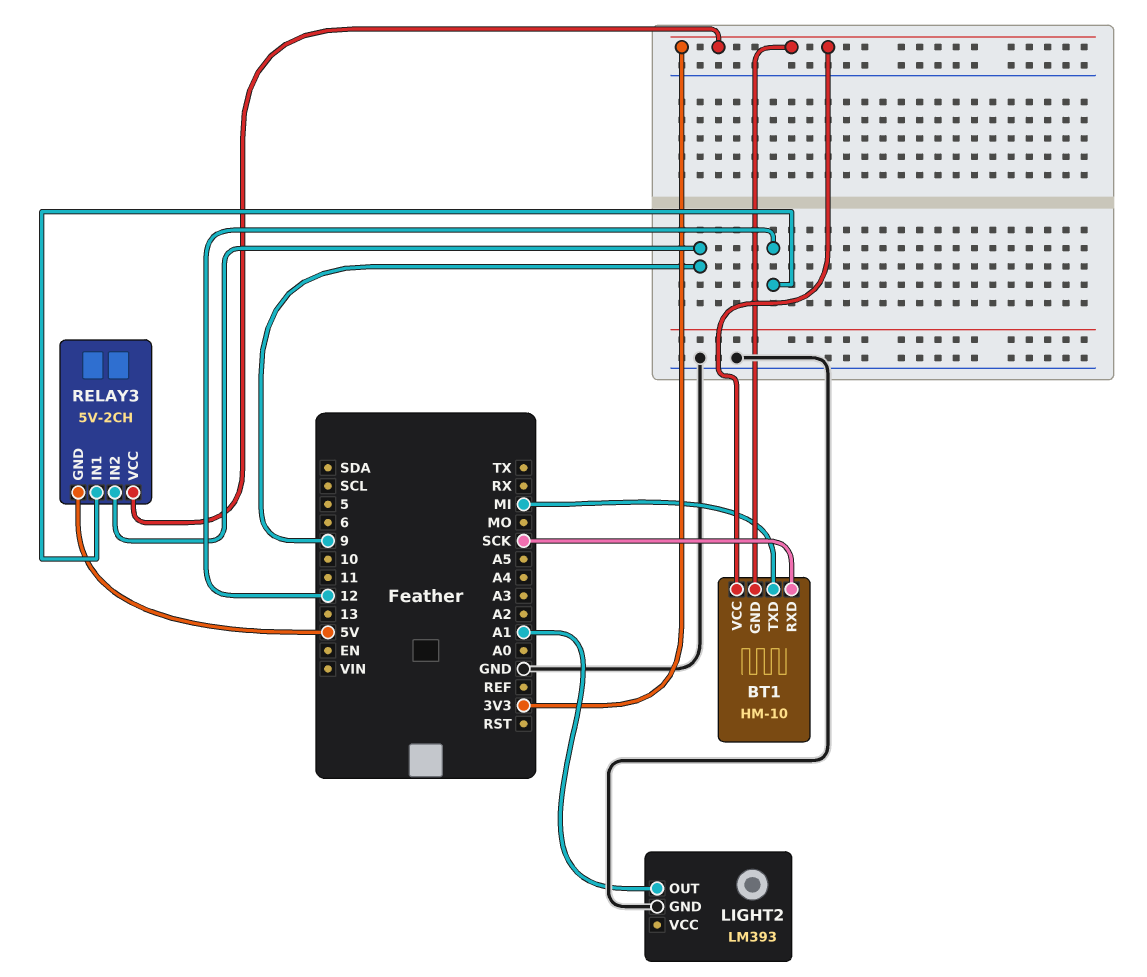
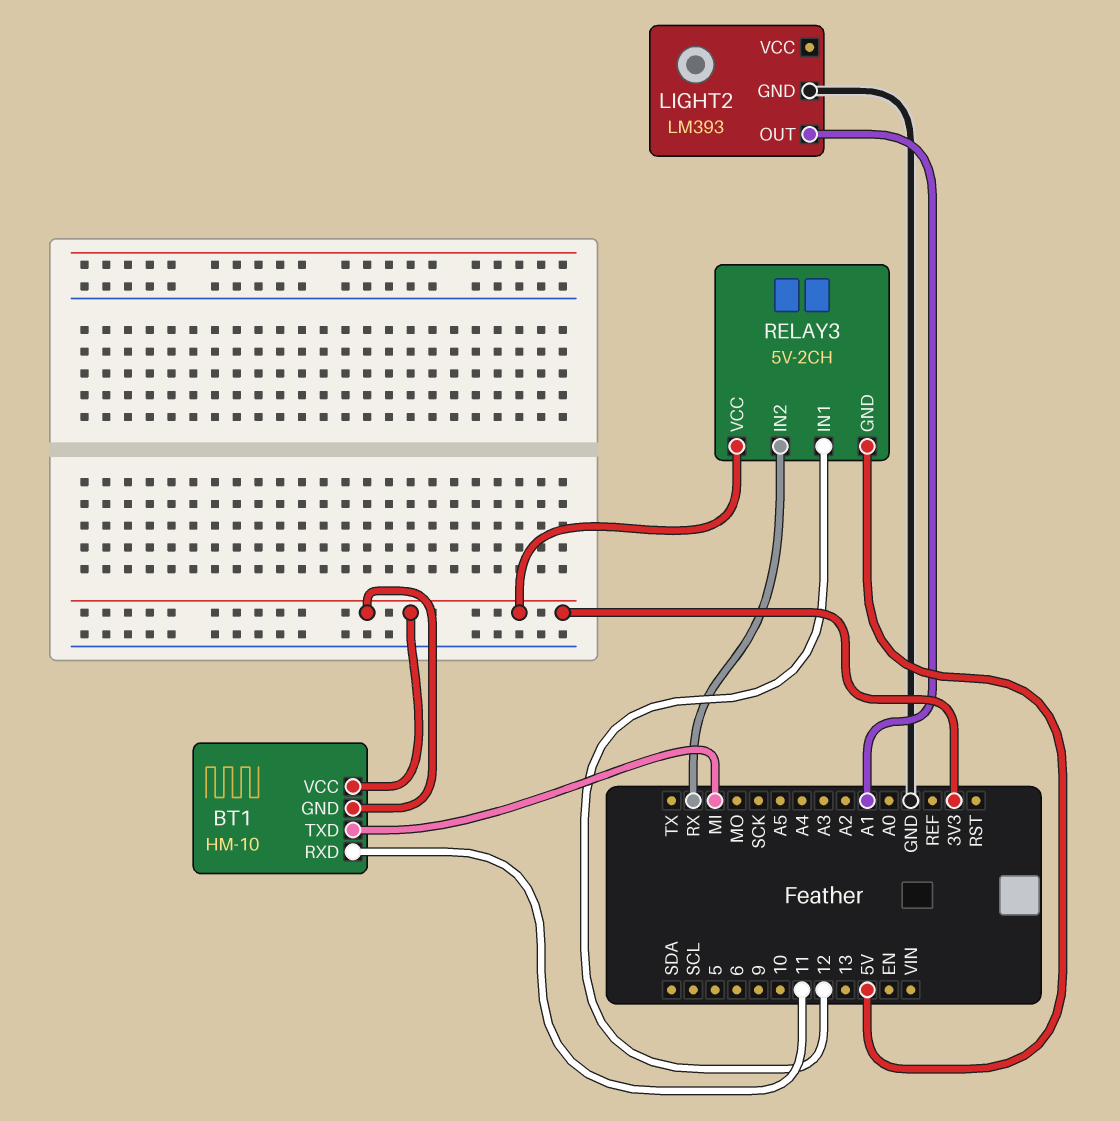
BT1 pin RXD: SCK -> 11
RELAY3 pin IN2: 9 -> RX

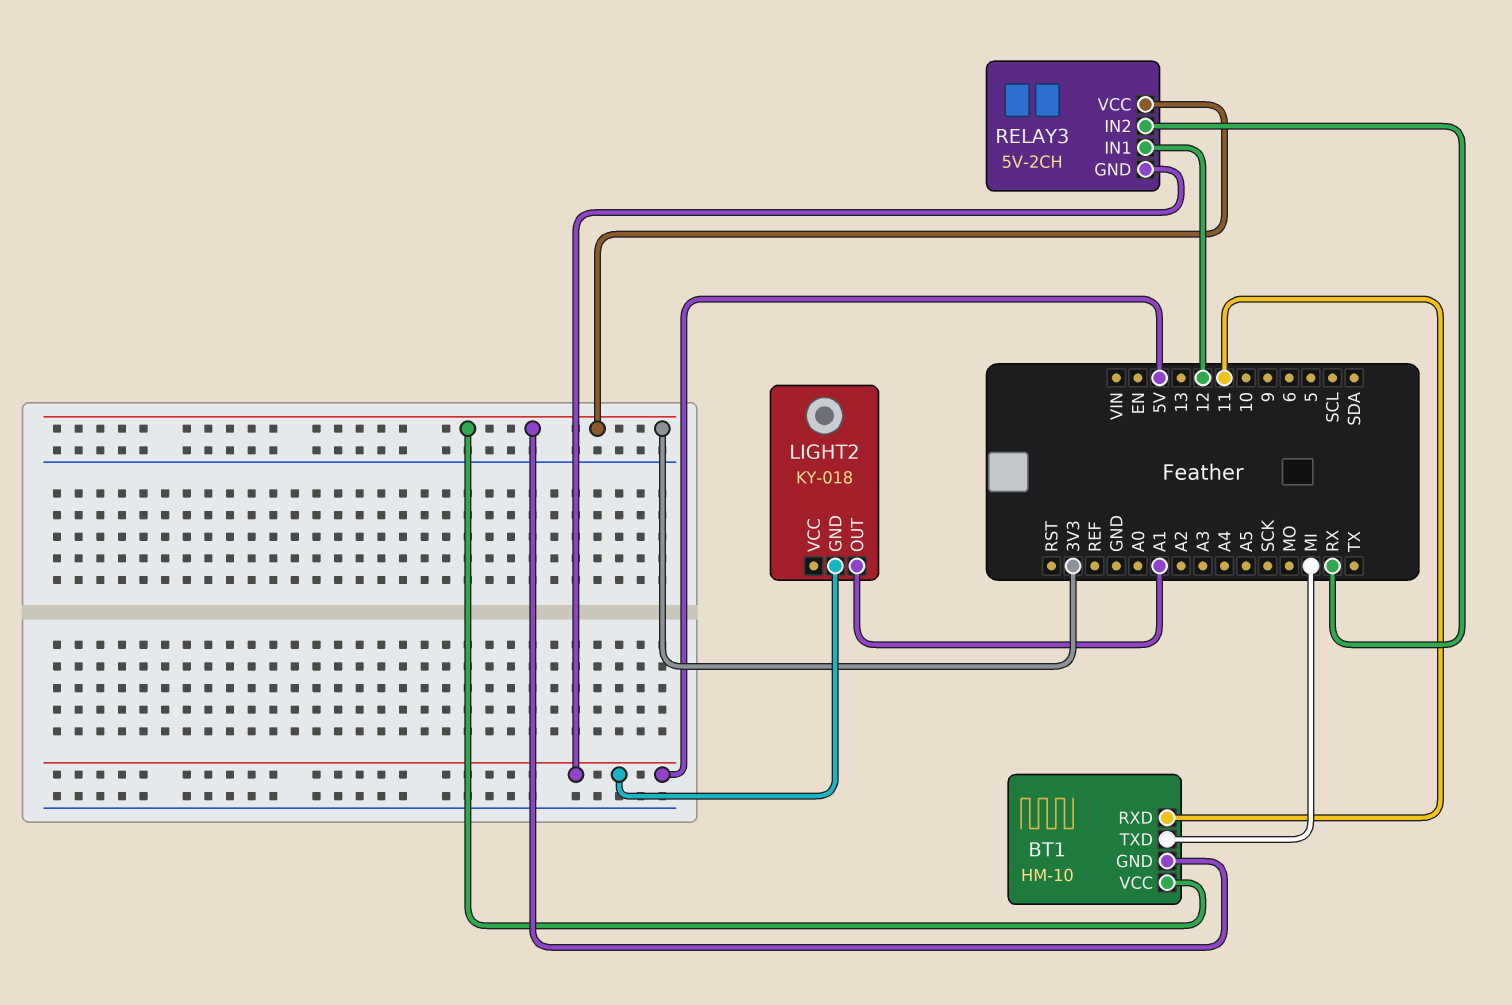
LIGHT2: LM393 -> KY-018
LIGHT2 pin GND: GND -> 5V

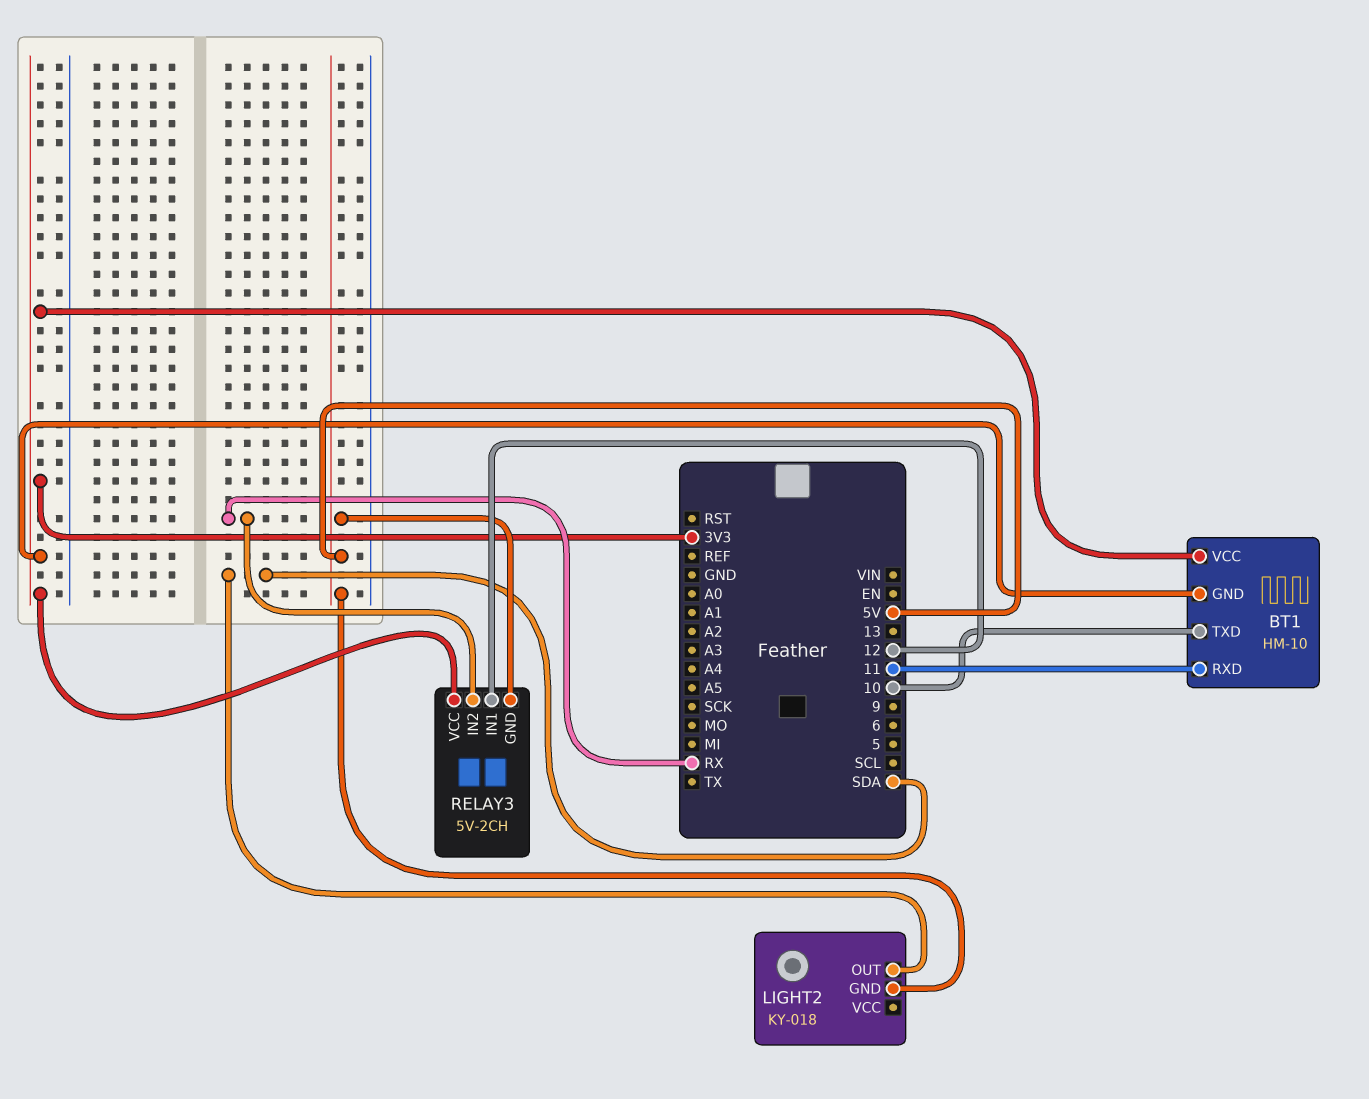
BT1 pin TXD: MI -> 10
LIGHT2 pin OUT: A1 -> SDA

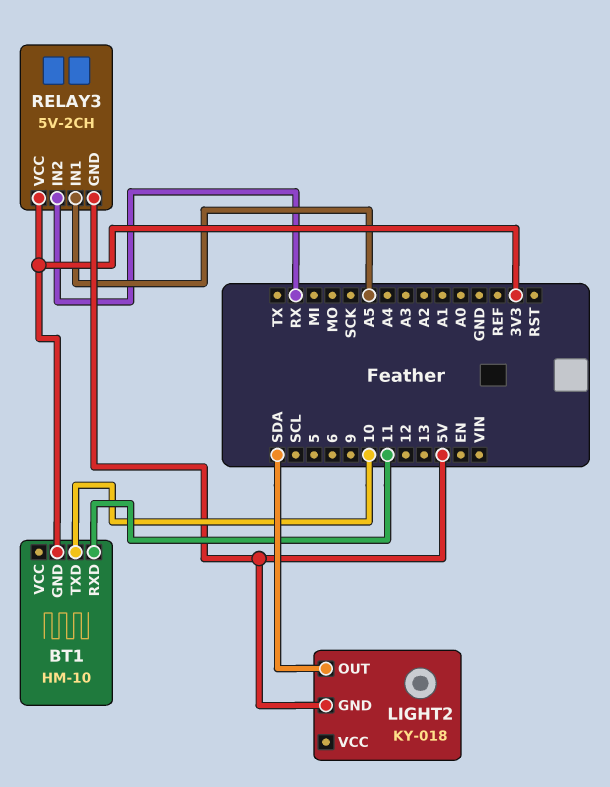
BT1 pin VCC: 3V3 -> none
RELAY3 pin IN1: 12 -> A5

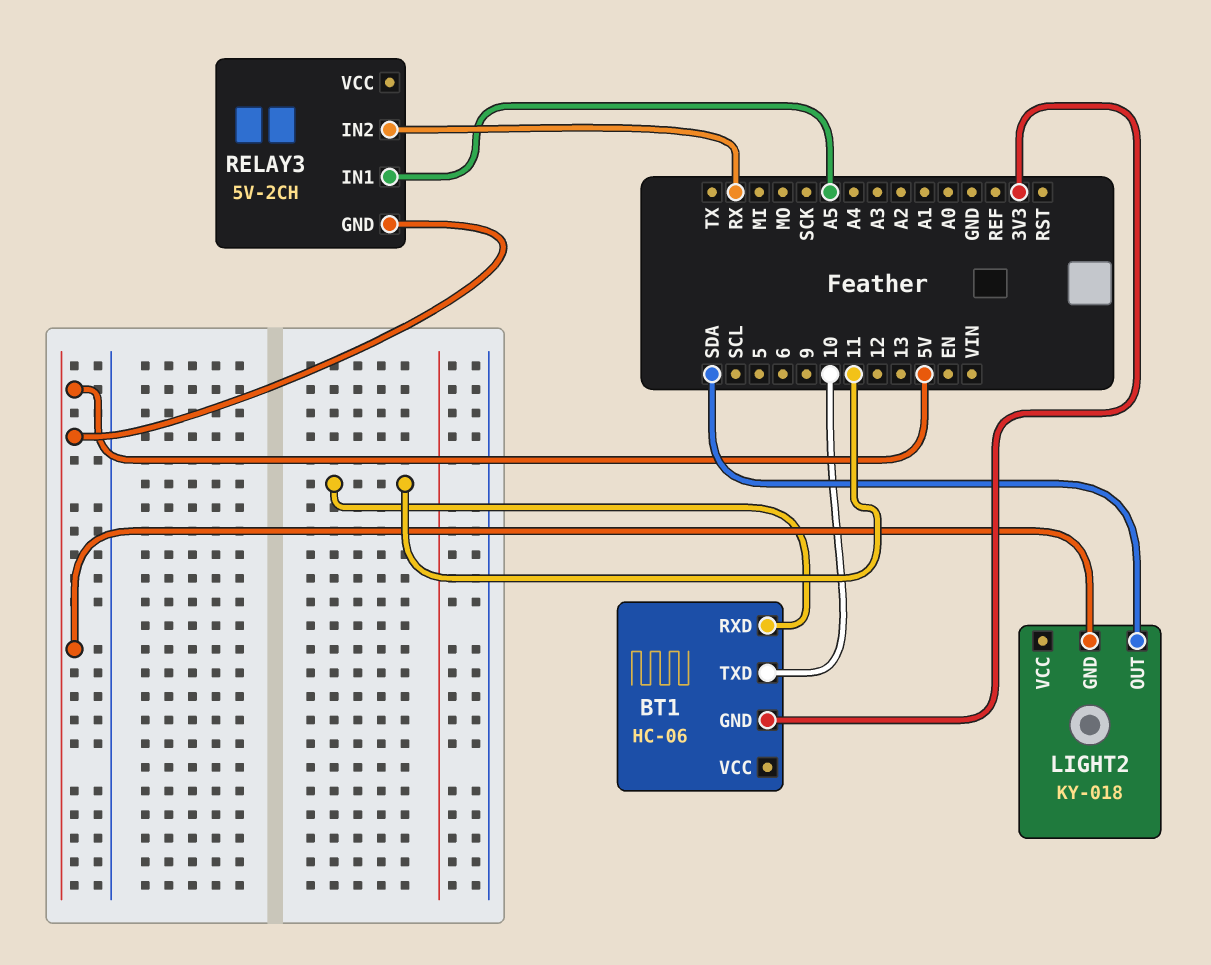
BT1: HM-10 -> HC-06
RELAY3 pin VCC: 3V3 -> none

